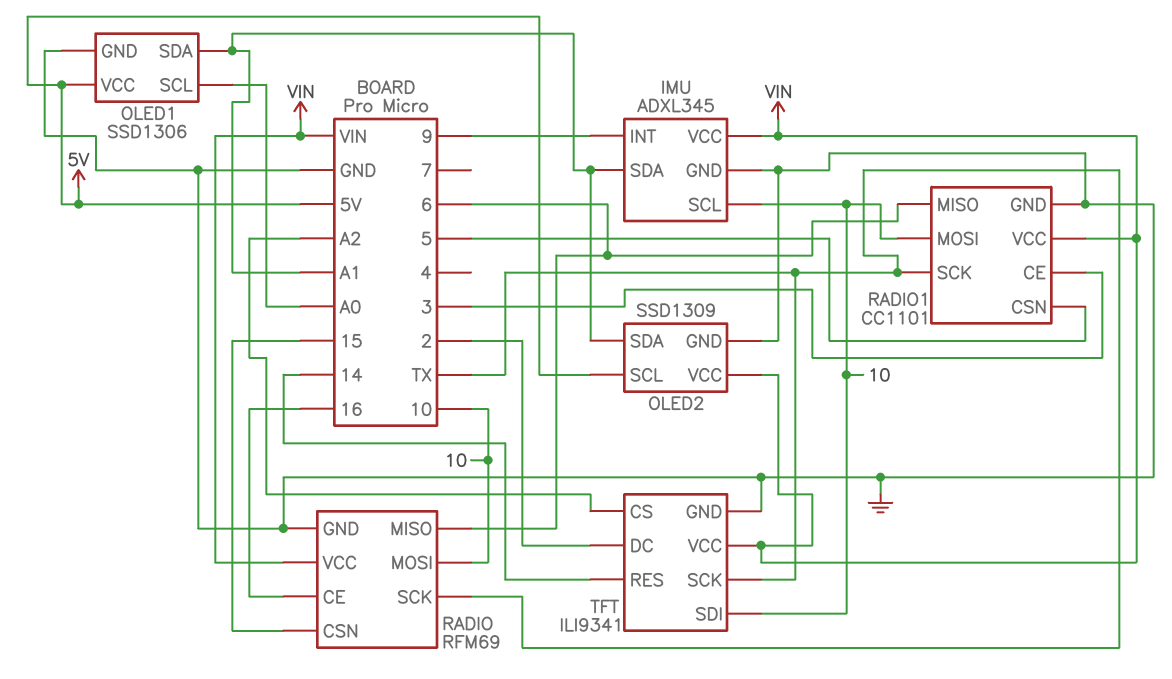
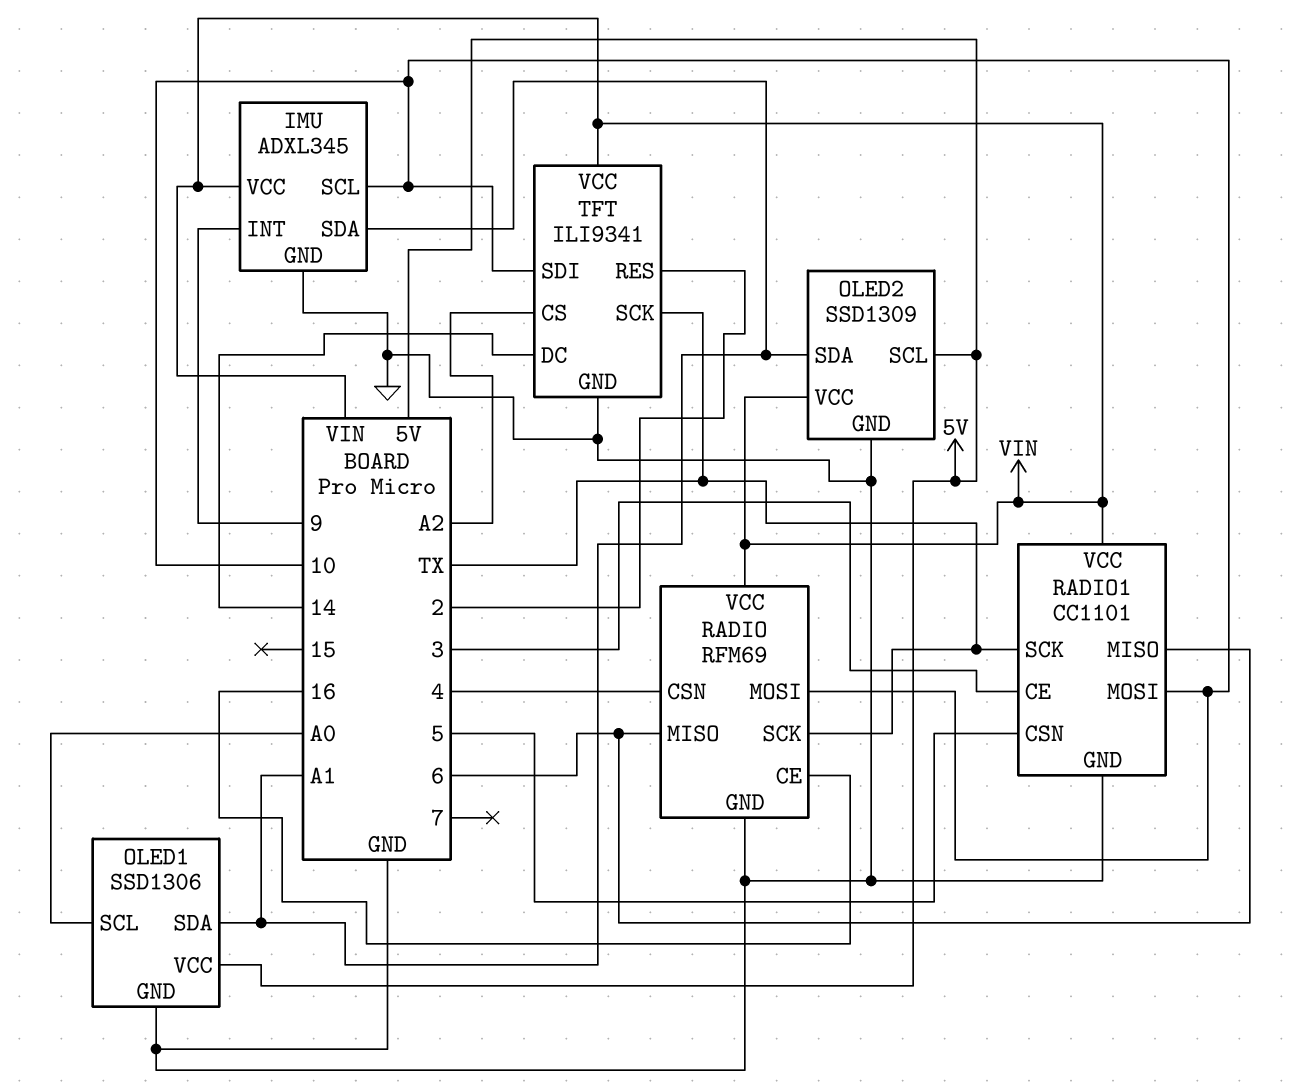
RADIO pin CSN: 15 -> 4
TFT pin DC: 2 -> 14
TFT pin RES: 14 -> 2

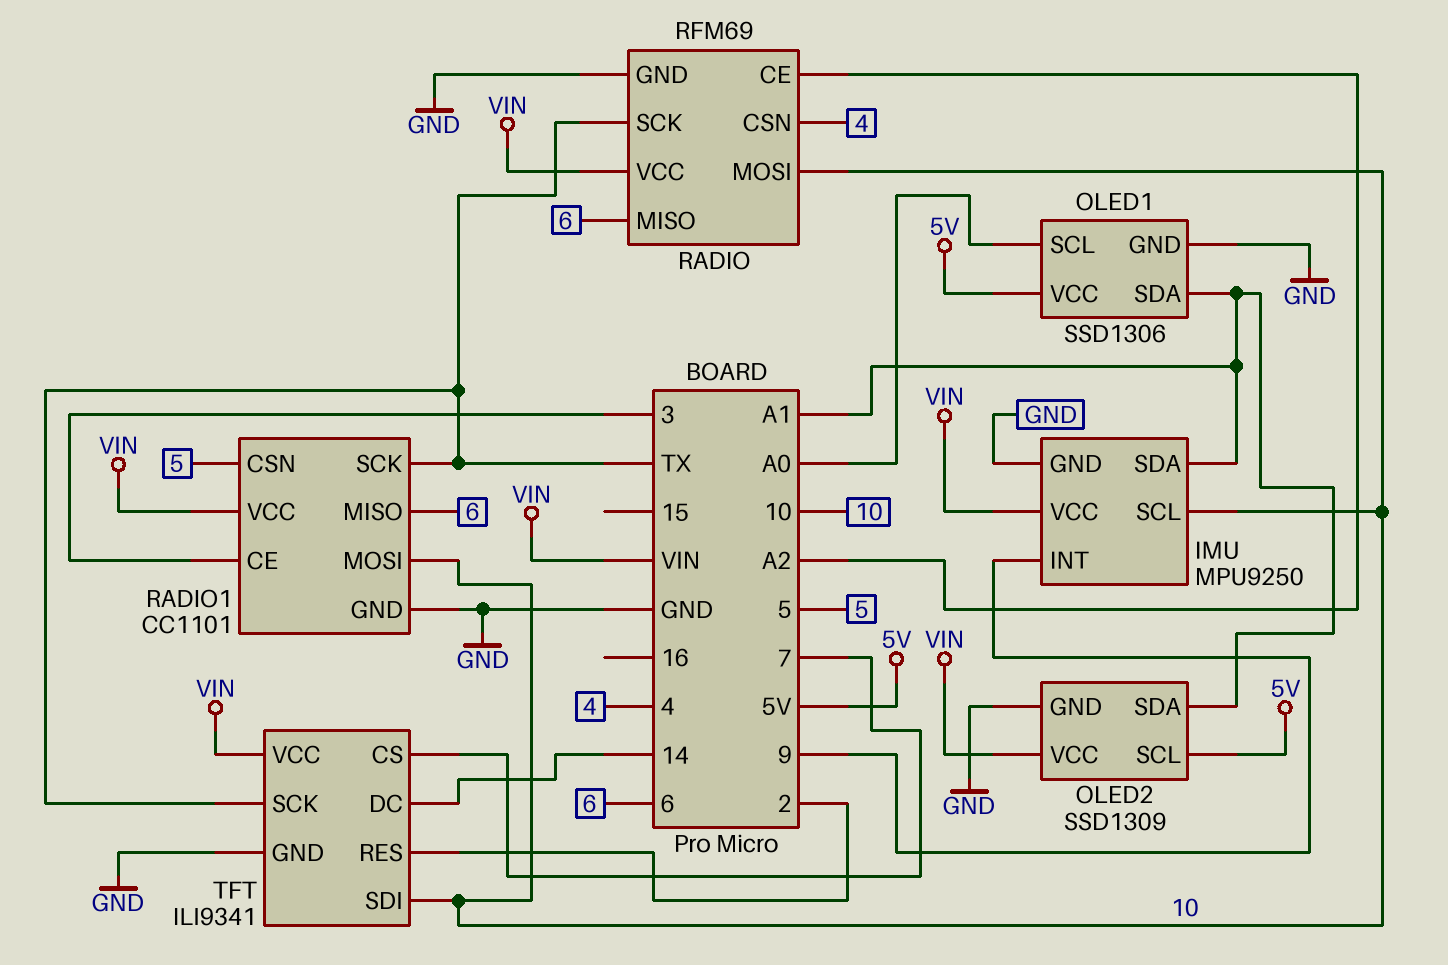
IMU: ADXL345 -> MPU9250
RADIO pin CE: 16 -> A2
TFT pin CS: A2 -> 7

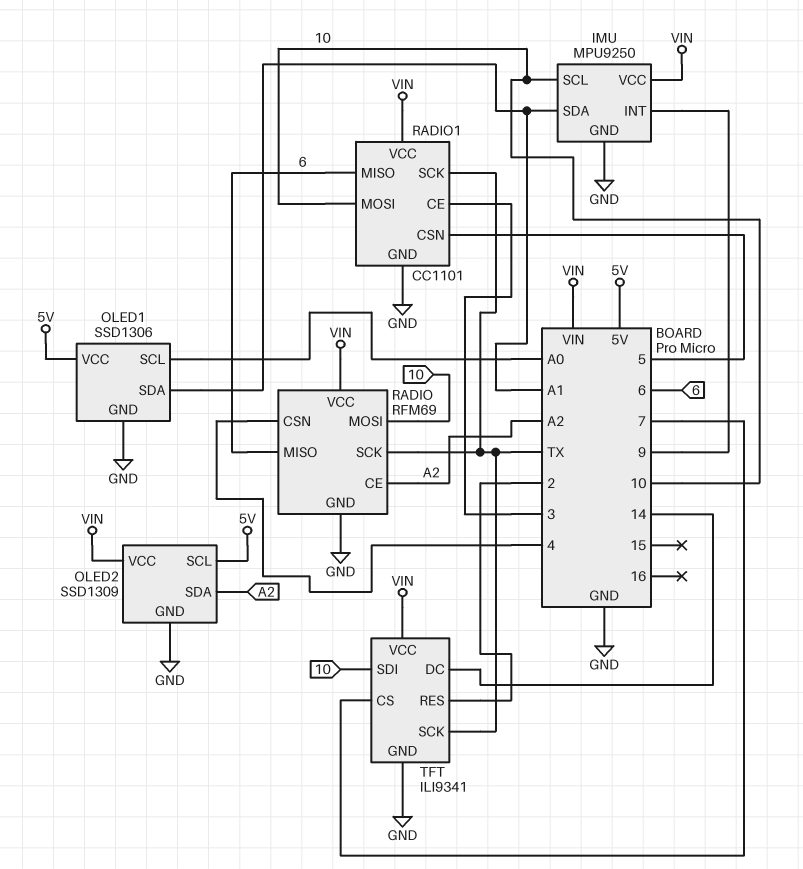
OLED2 pin SDA: A1 -> A2

